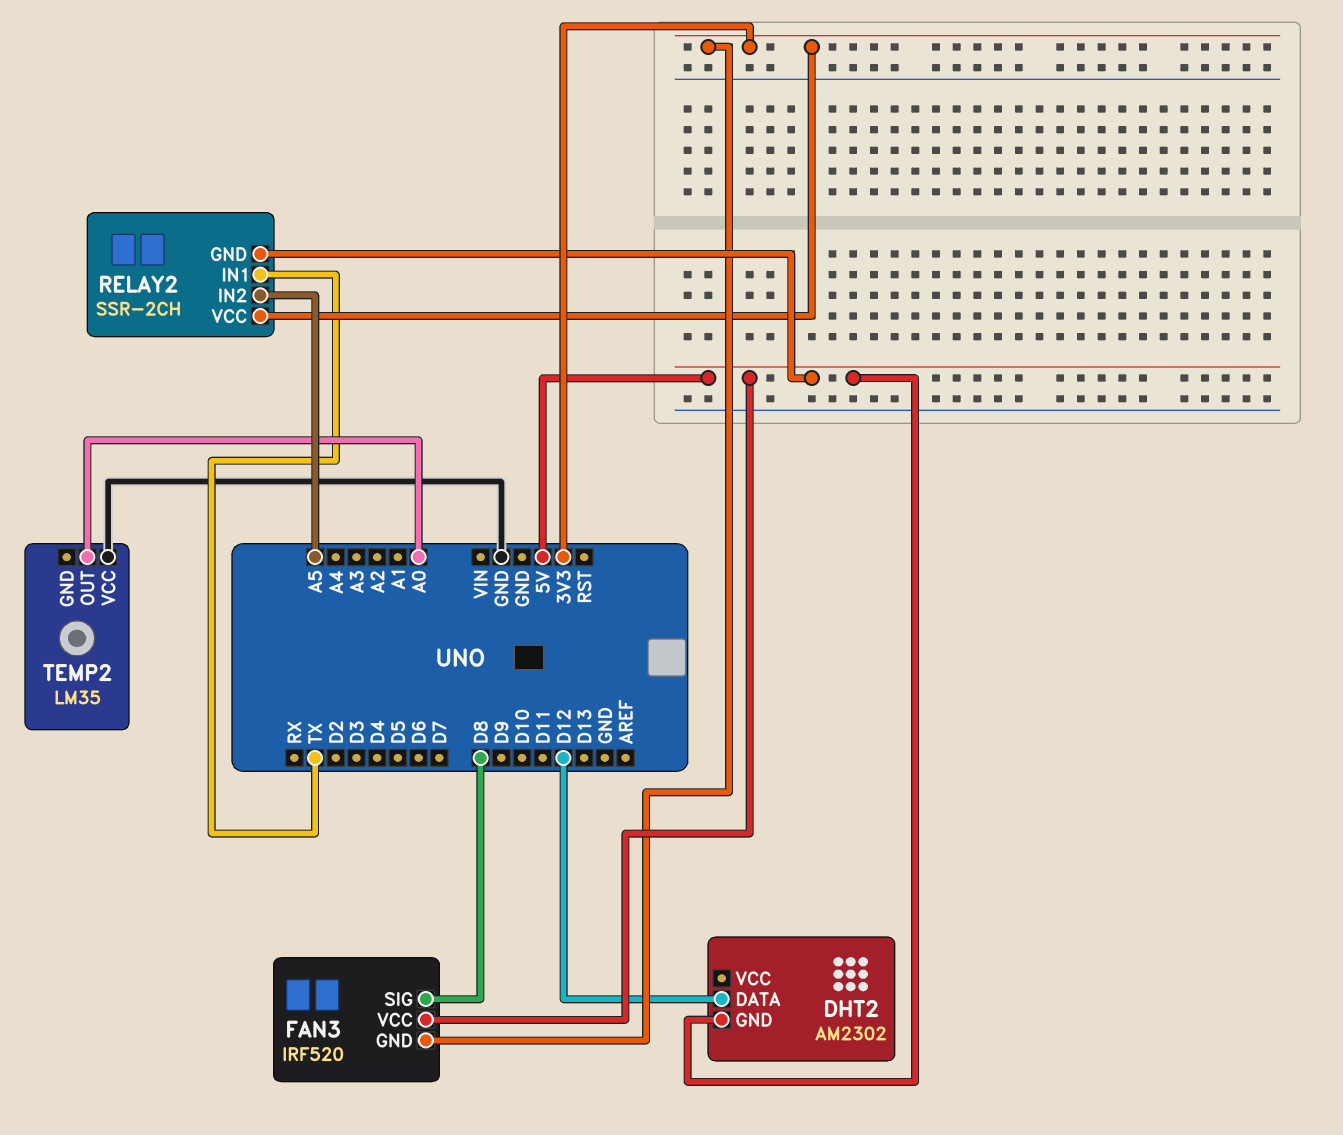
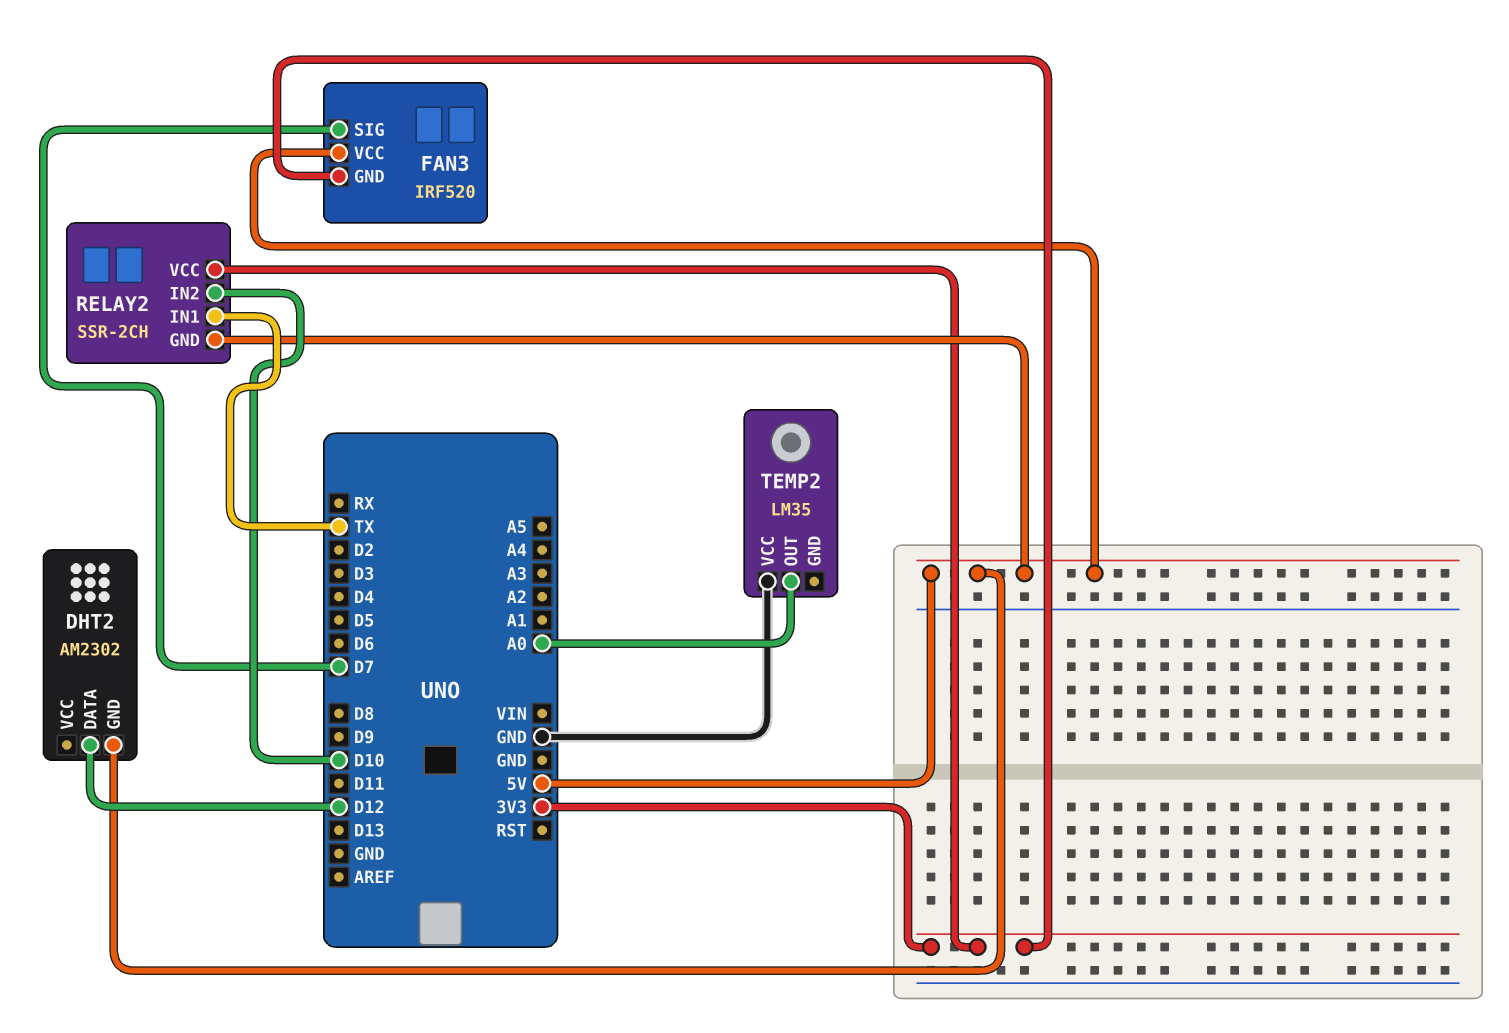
FAN3 pin SIG: D8 -> D7
RELAY2 pin IN2: A5 -> D10

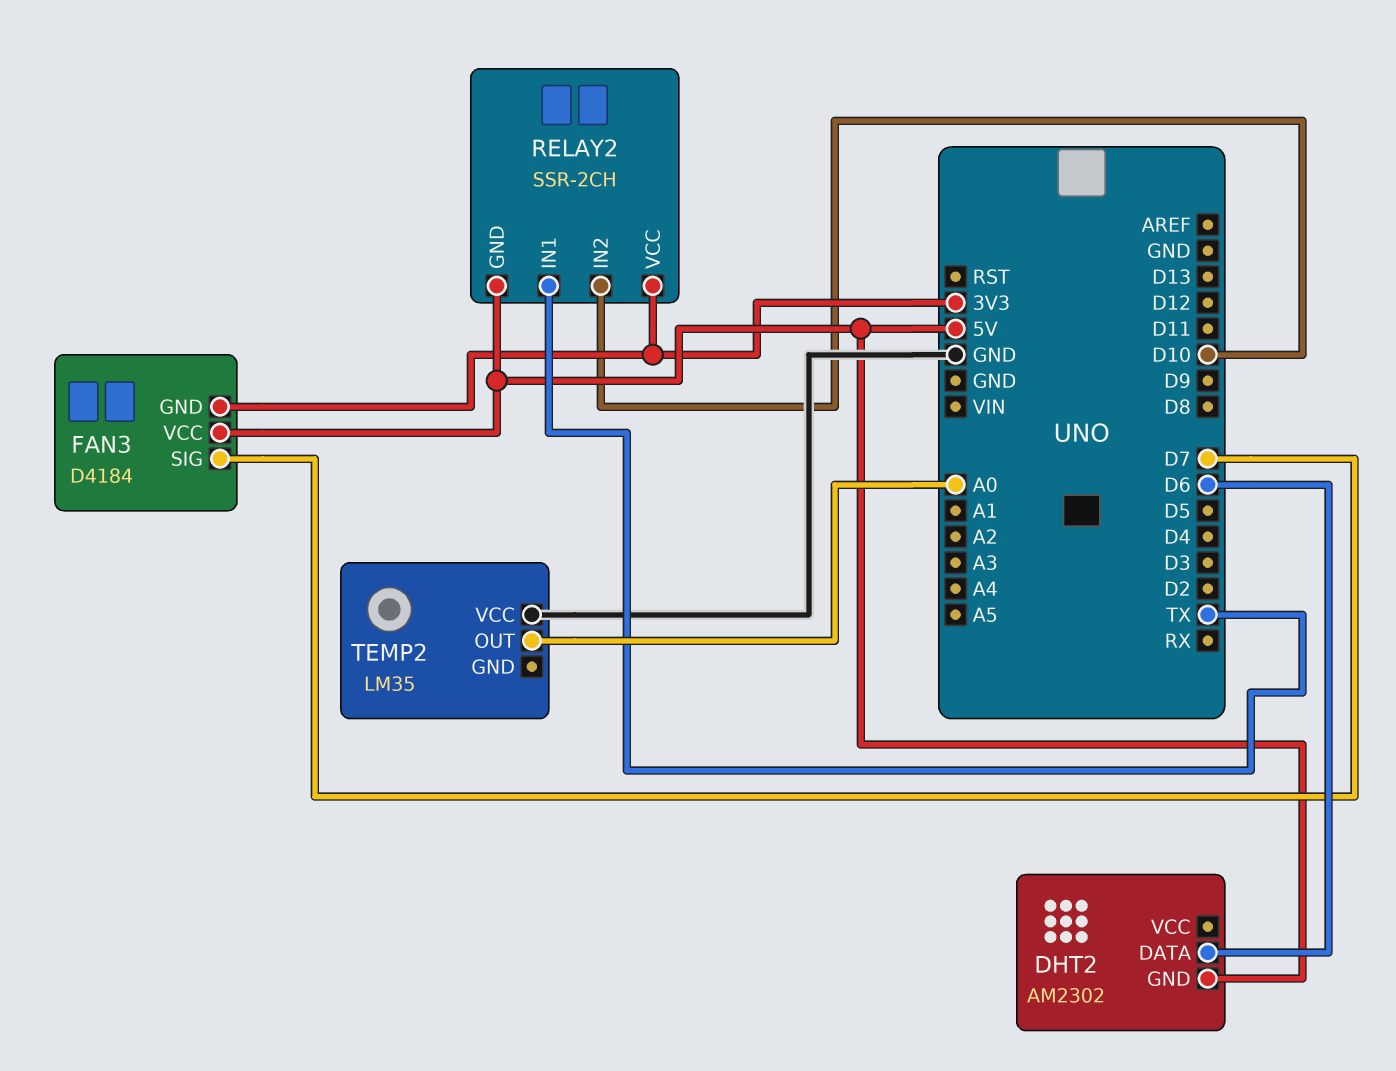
DHT2 pin DATA: D12 -> D6
FAN3: IRF520 -> D4184

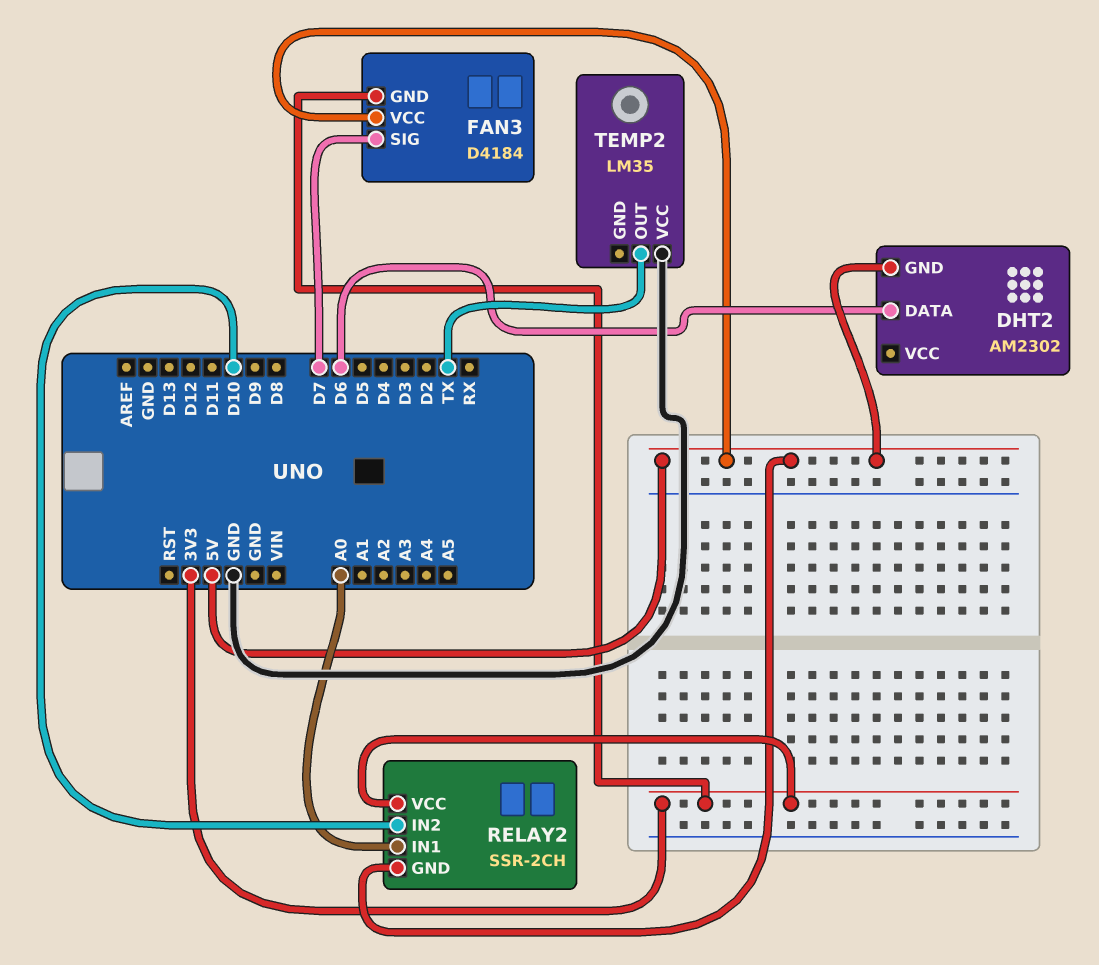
RELAY2 pin IN1: TX -> A0
TEMP2 pin OUT: A0 -> TX

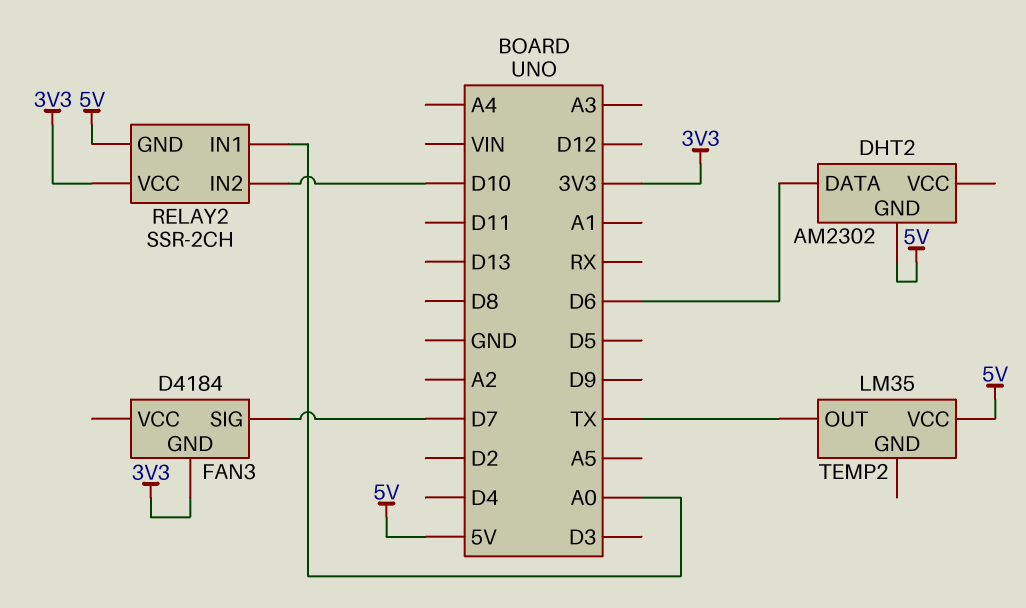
FAN3 pin VCC: 5V -> none
TEMP2 pin VCC: GND -> 5V

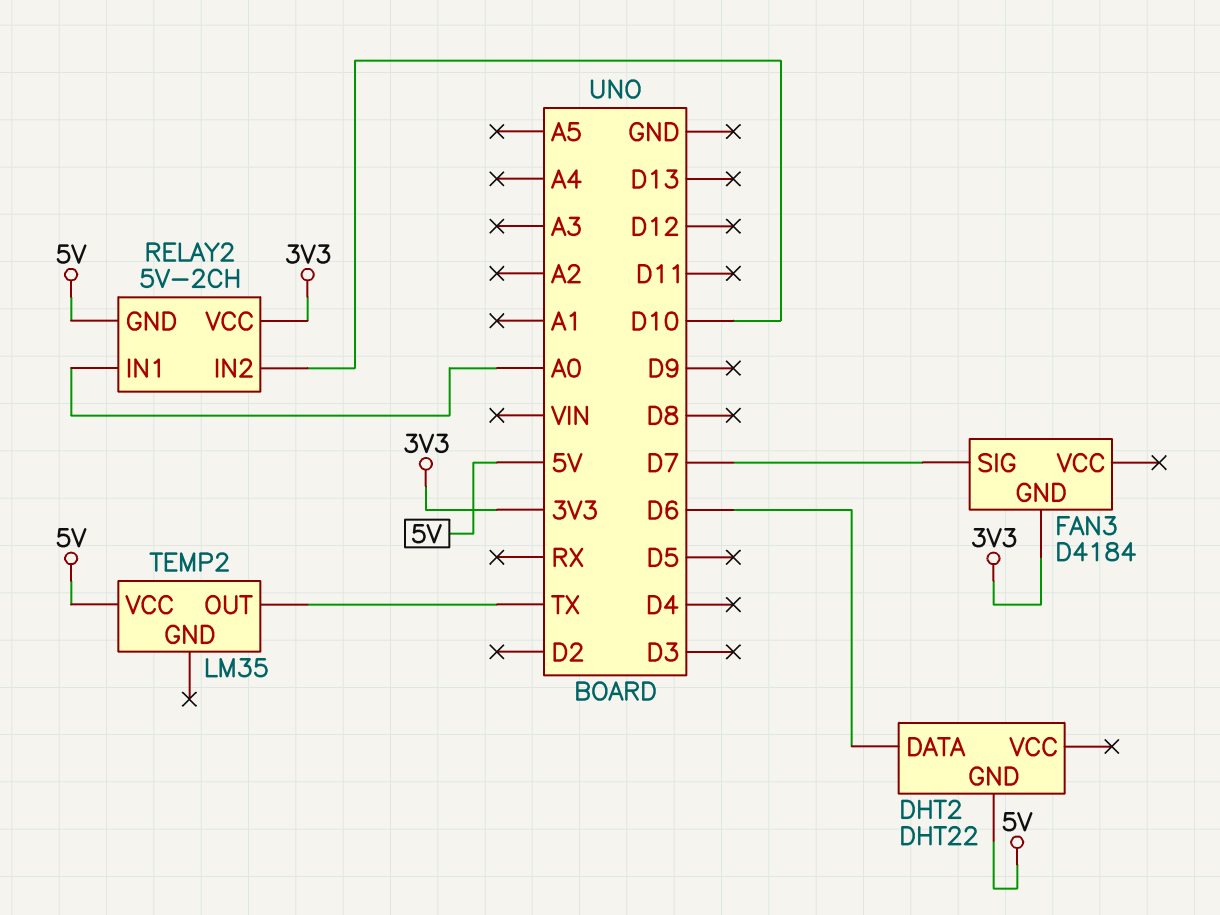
DHT2: AM2302 -> DHT22
RELAY2: SSR-2CH -> 5V-2CH

